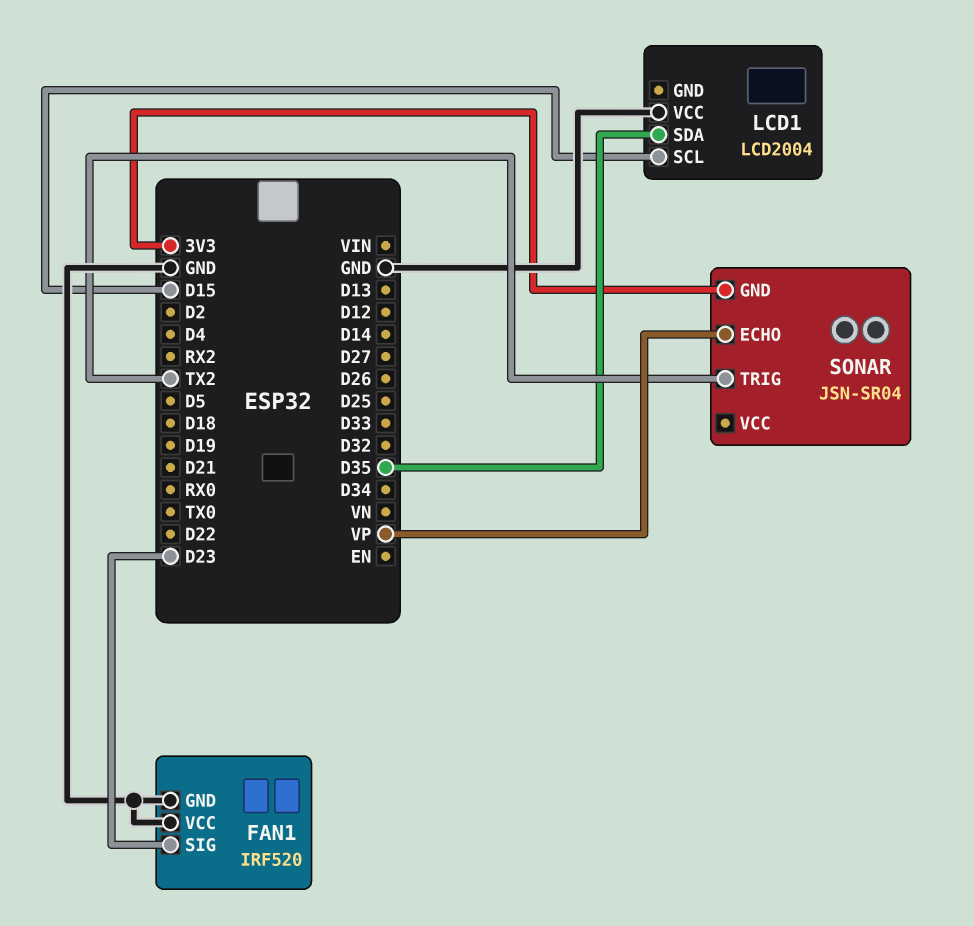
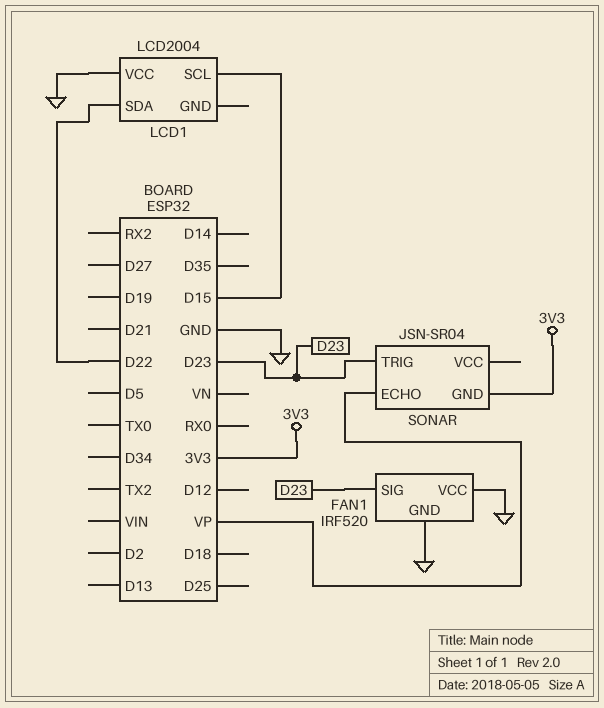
LCD1 pin SDA: D35 -> D22
SONAR pin TRIG: TX2 -> D23

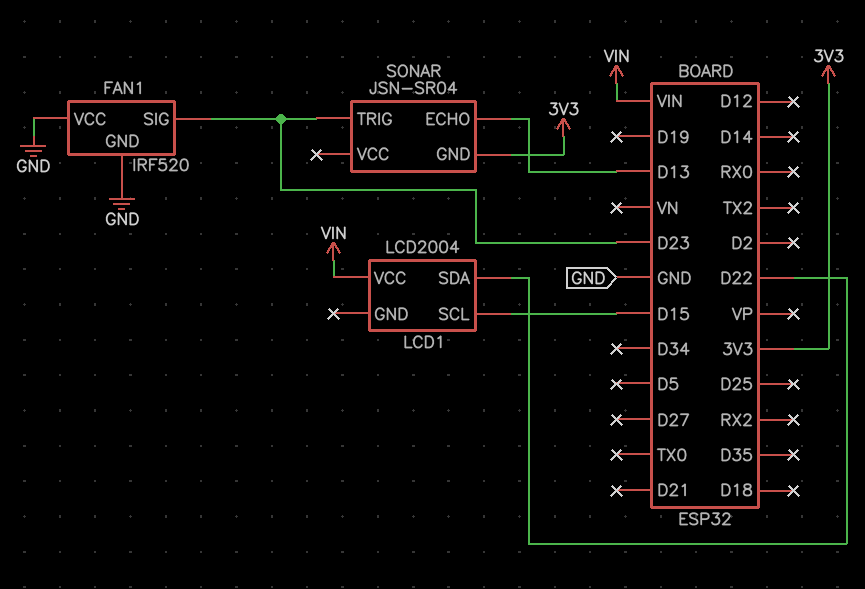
LCD1 pin VCC: GND -> VIN
SONAR pin ECHO: VP -> D13

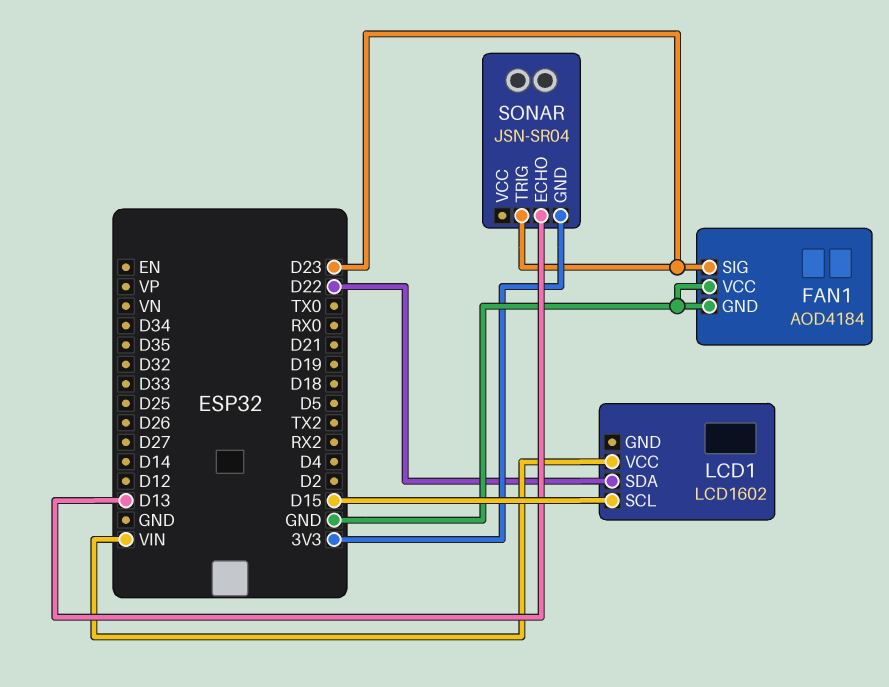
FAN1: IRF520 -> AOD4184
LCD1: LCD2004 -> LCD1602

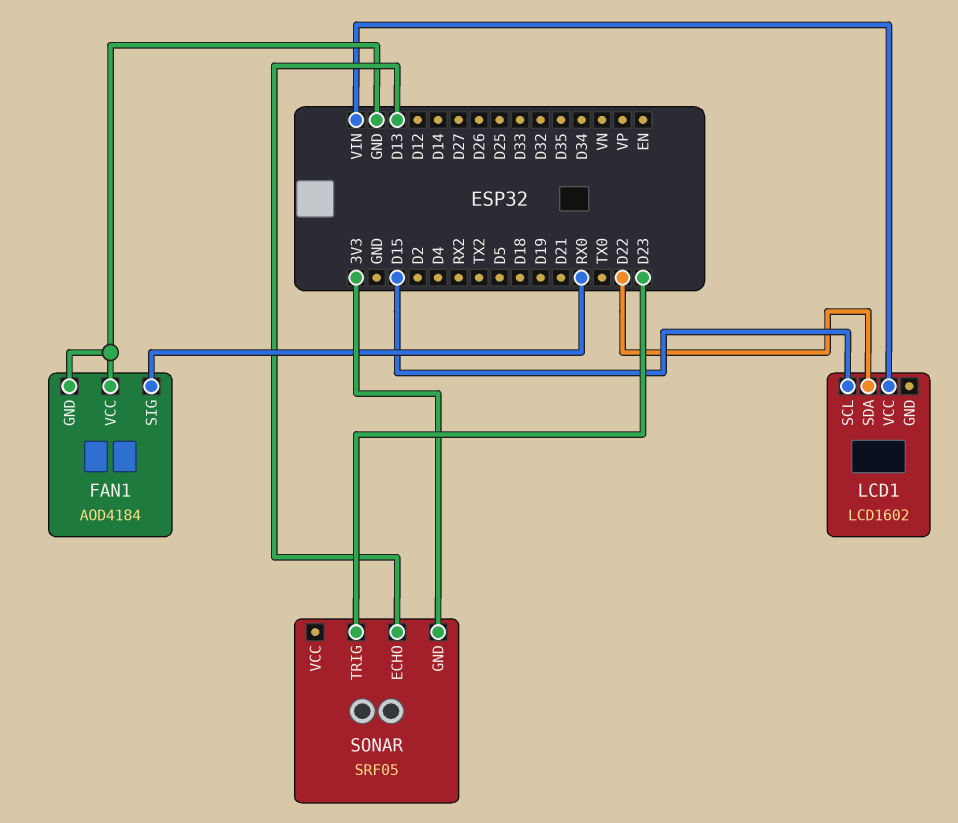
FAN1 pin SIG: D23 -> RX0
SONAR: JSN-SR04 -> SRF05

